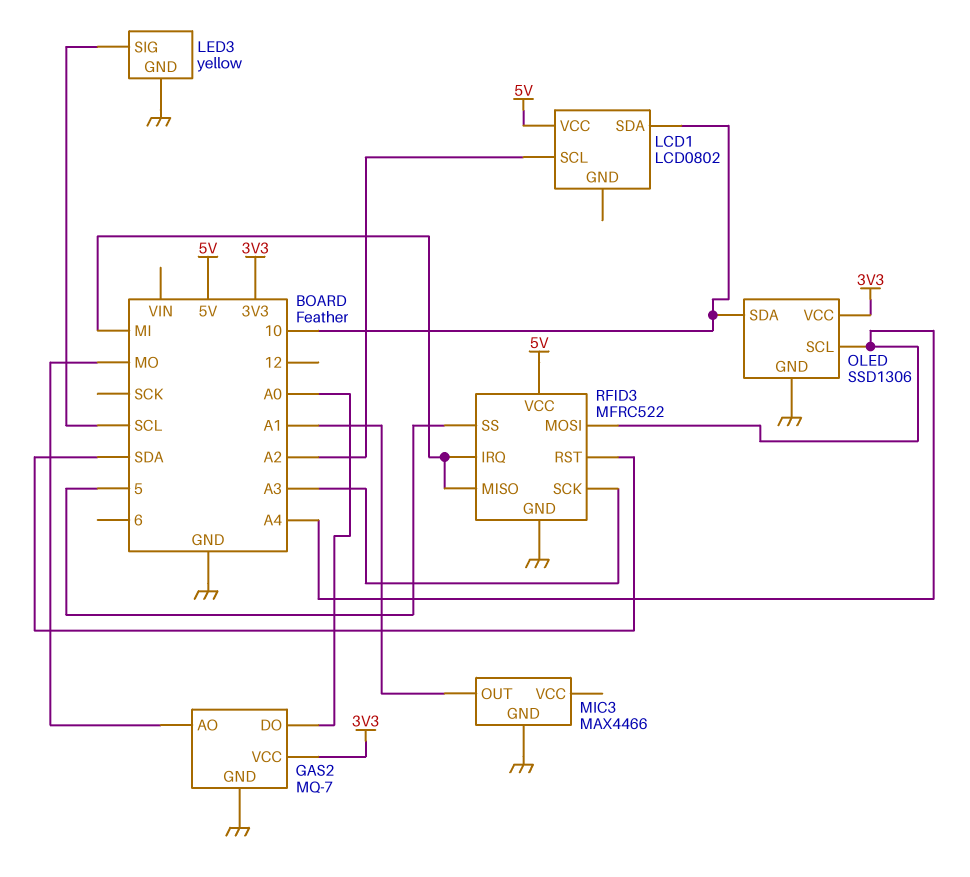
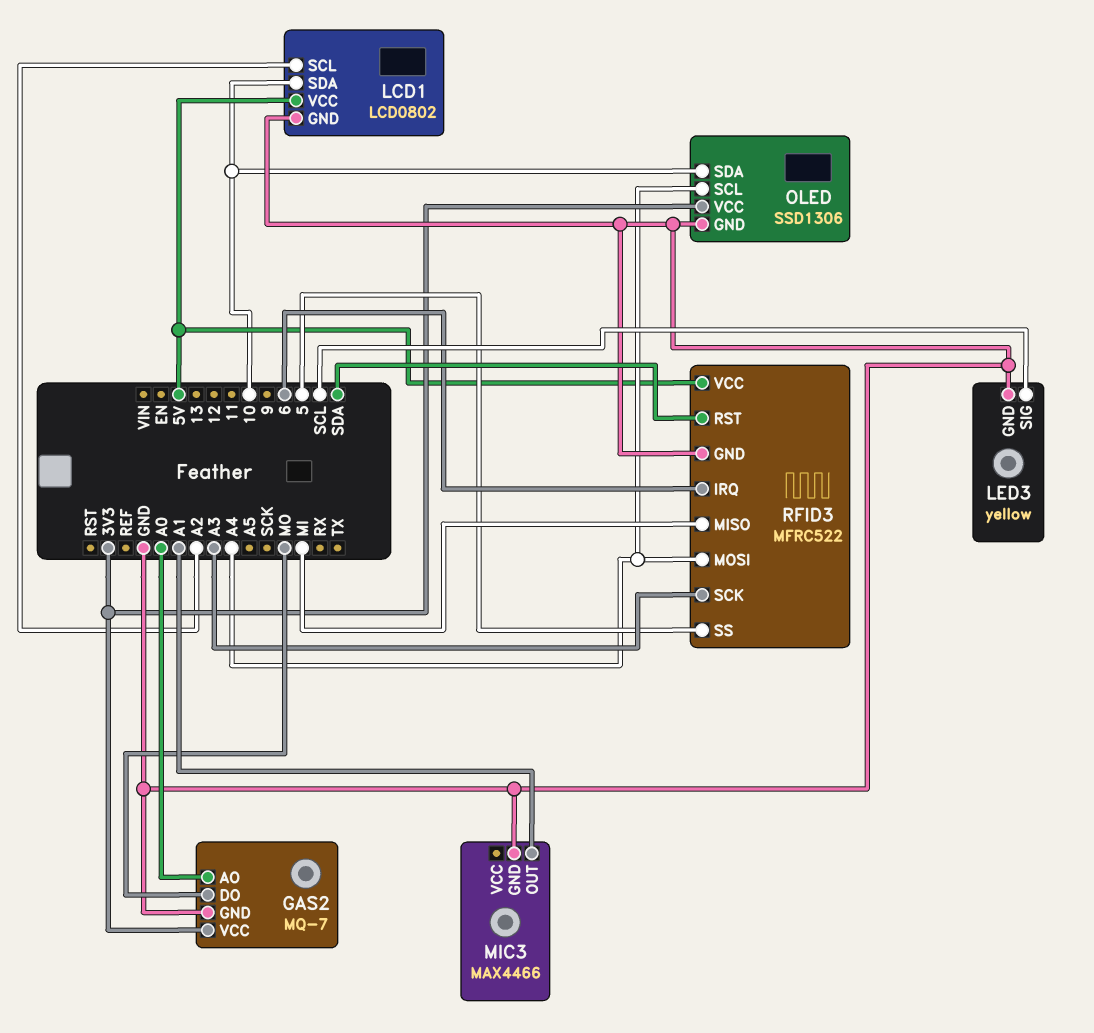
GAS2 pin AO: MO -> A0
GAS2 pin DO: A0 -> MO
LCD1 pin GND: none -> GND
RFID3 pin IRQ: MI -> 6

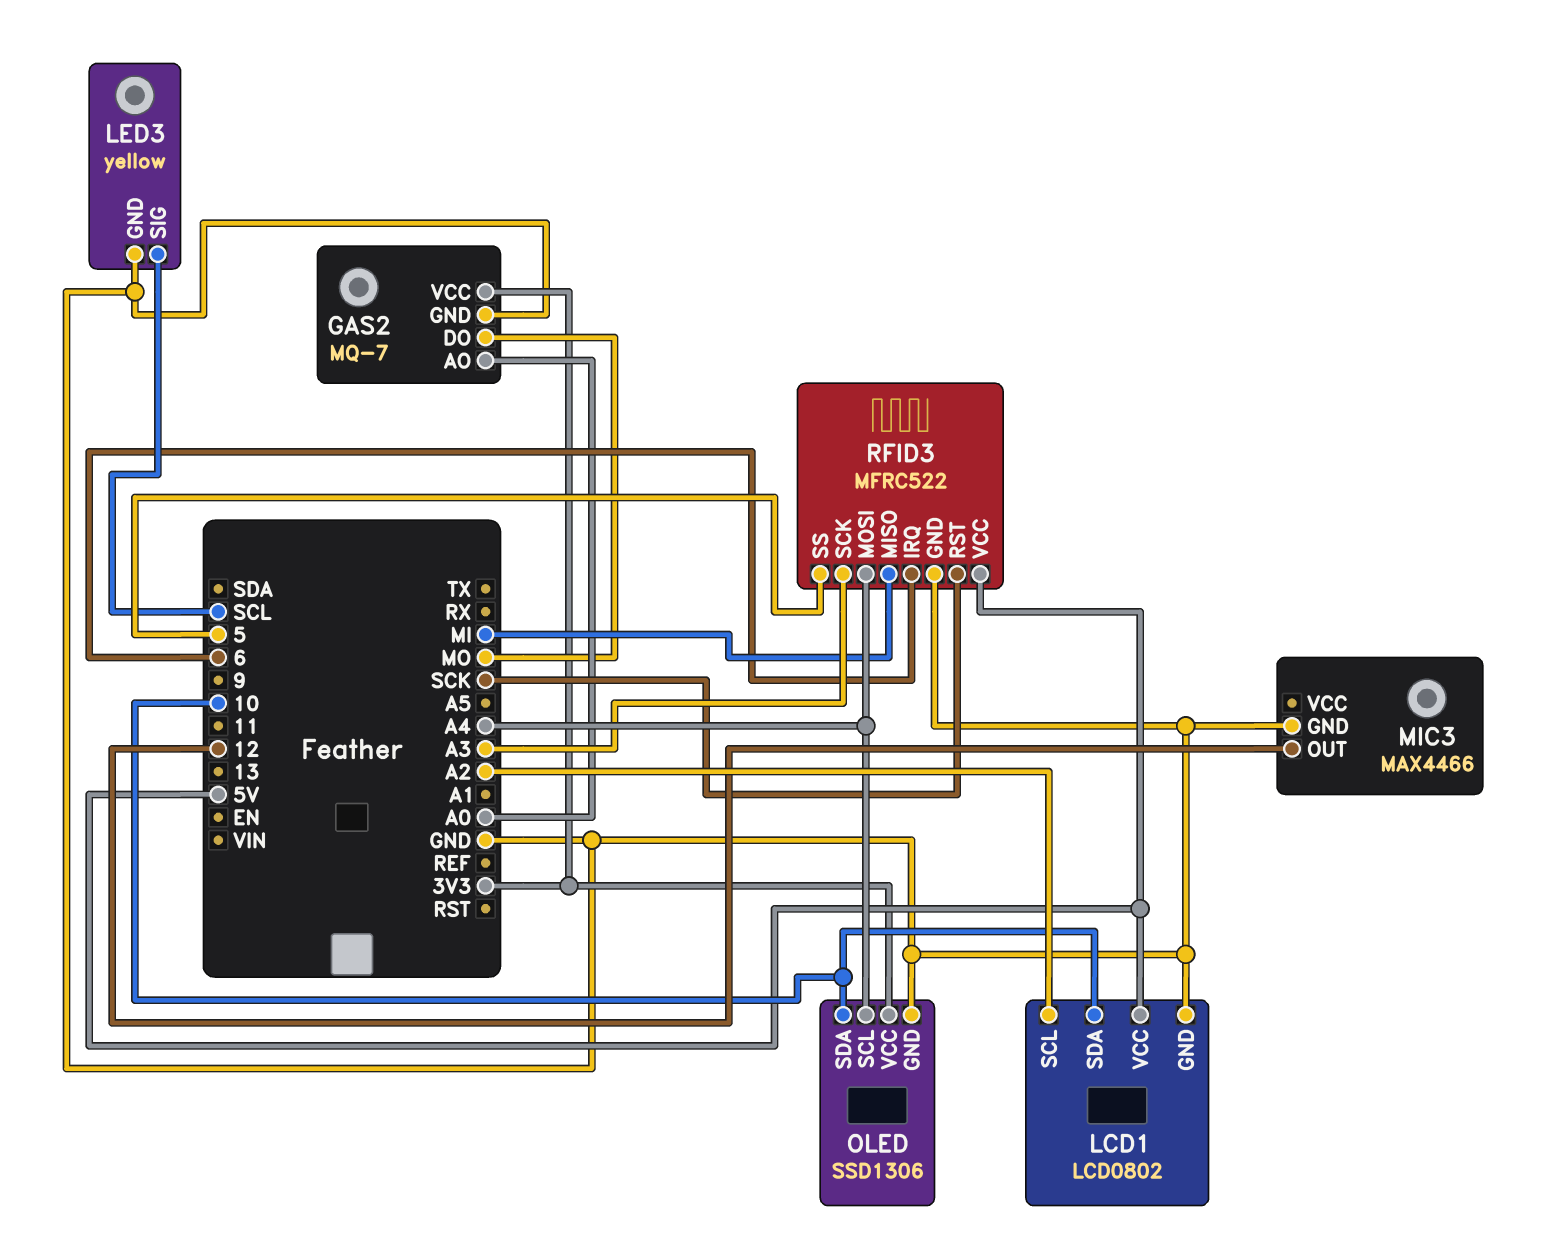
MIC3 pin OUT: A1 -> 12
RFID3 pin RST: SDA -> SCK

